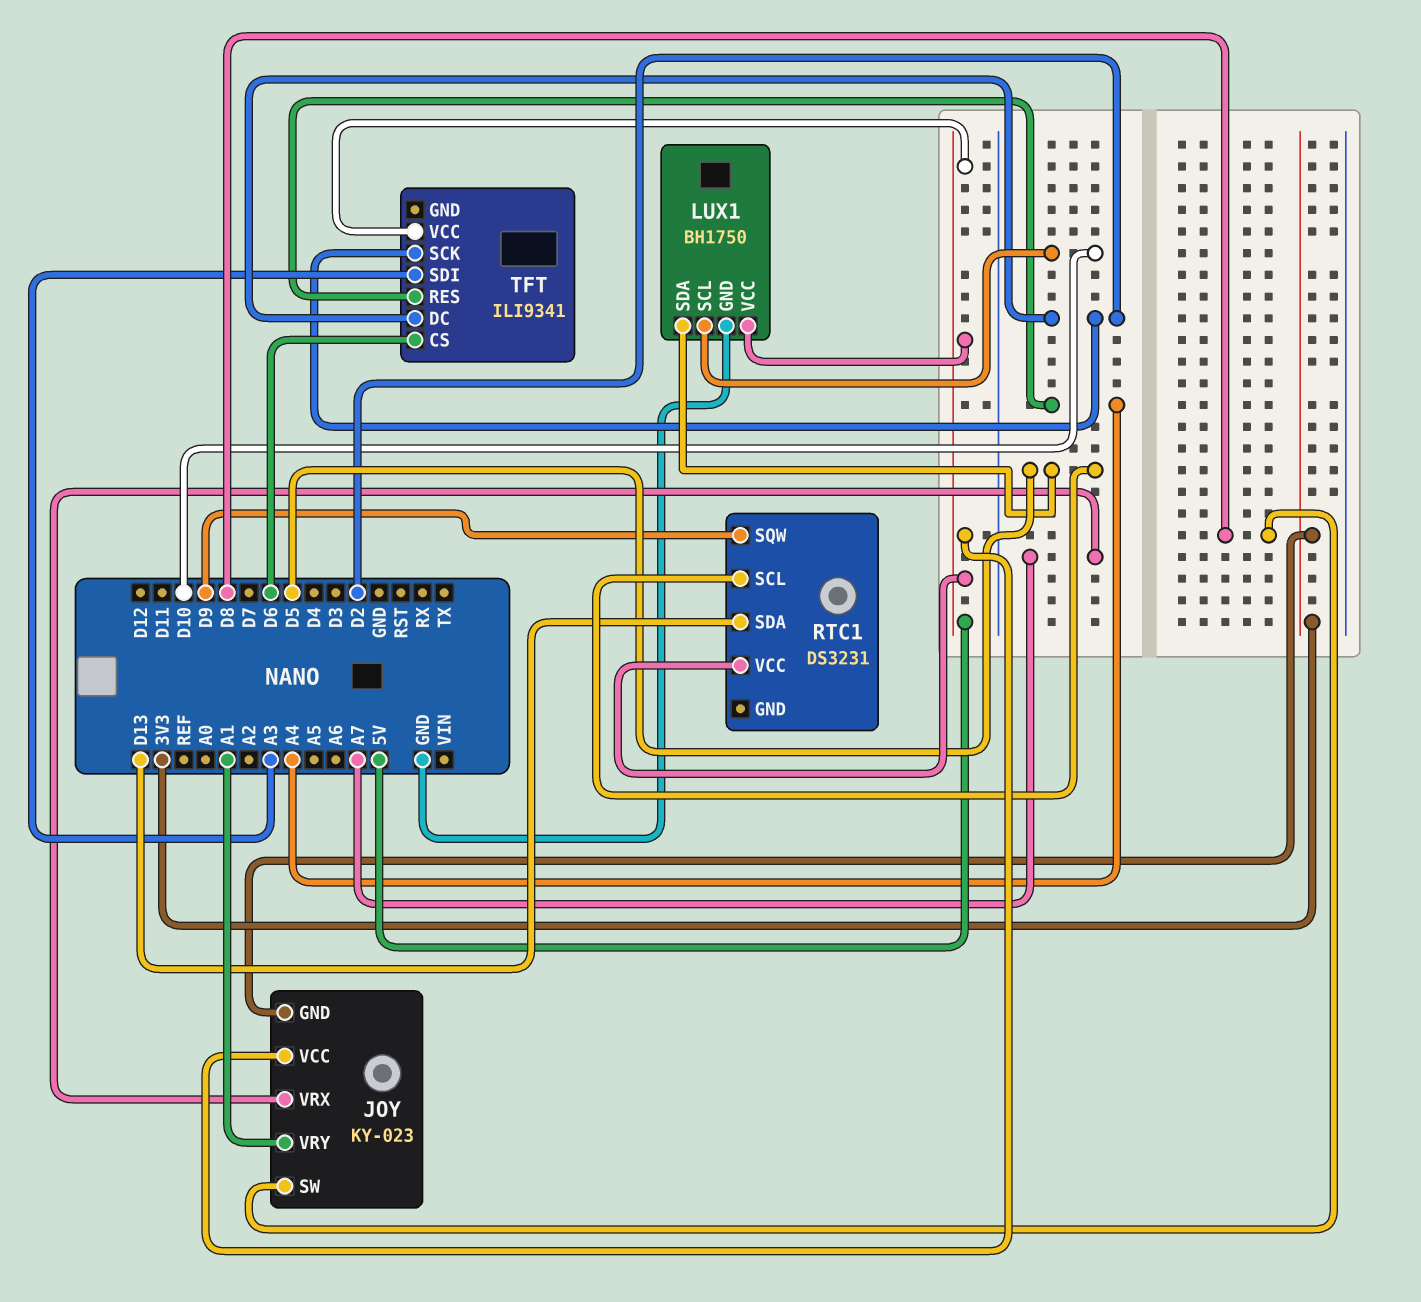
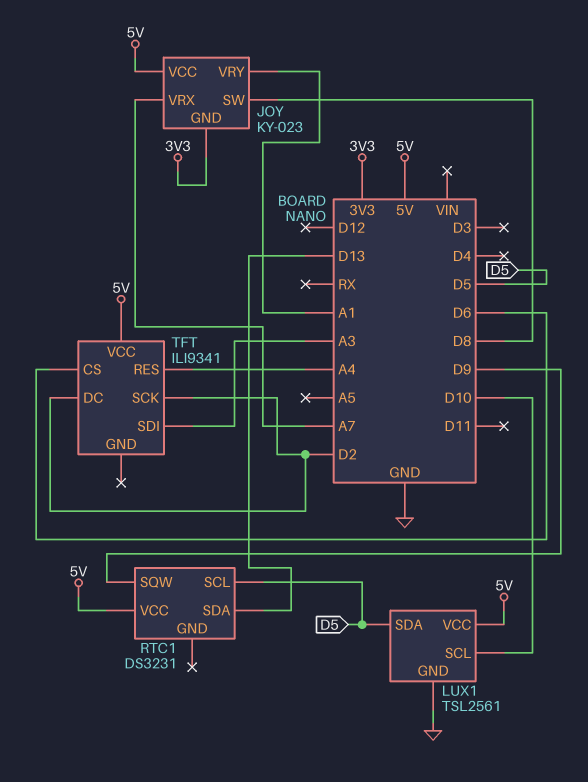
LUX1: BH1750 -> TSL2561

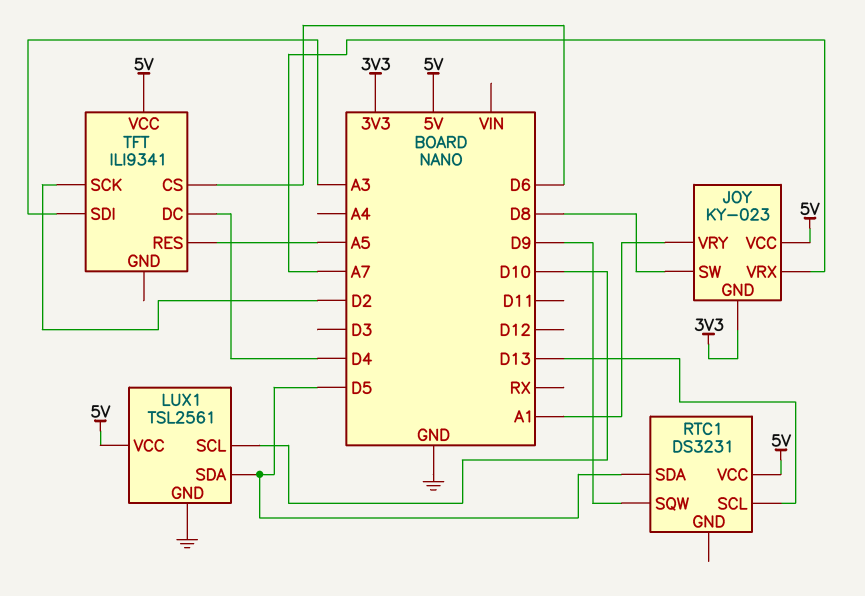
RTC1 pin SCL: D5 -> D13
RTC1 pin SDA: D13 -> D5
TFT pin DC: D2 -> D4
TFT pin RES: A4 -> A5

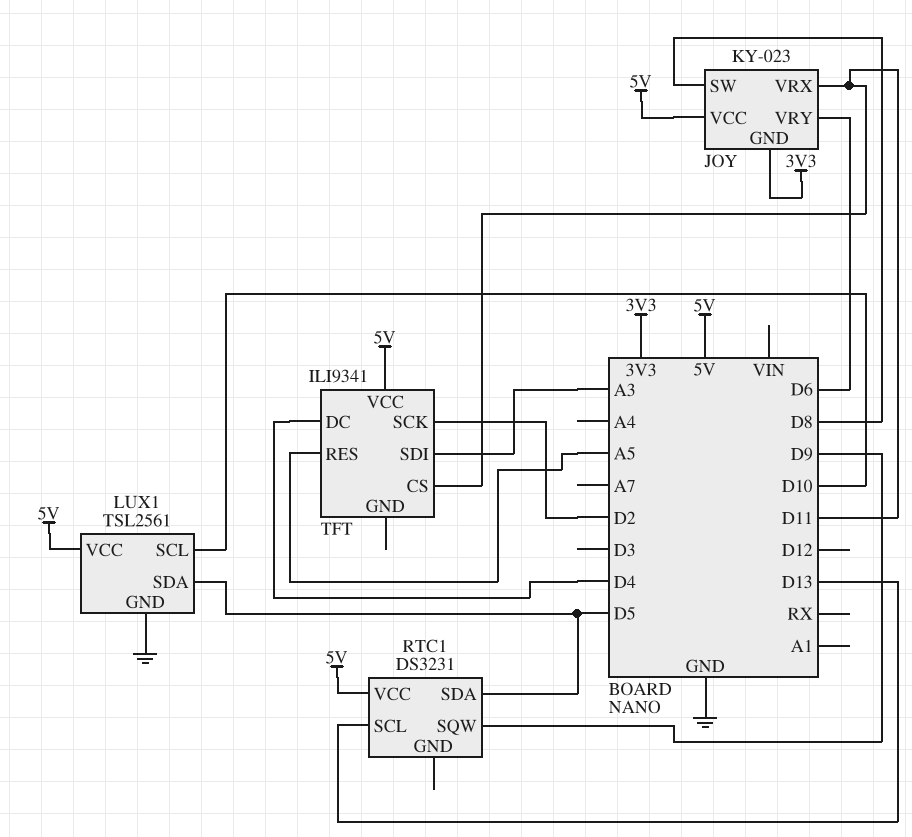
JOY pin VRX: A7 -> D11
JOY pin VRY: A1 -> D6
TFT pin CS: D6 -> D11

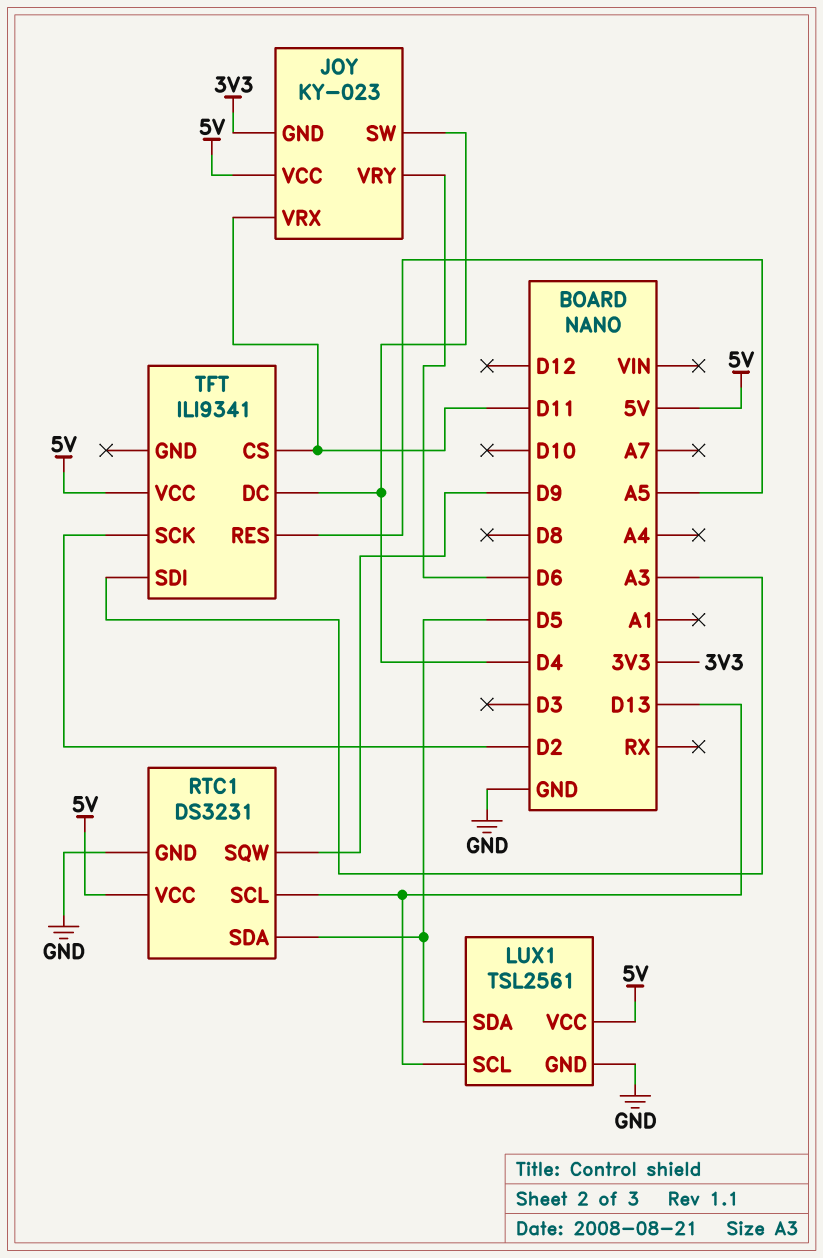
JOY pin SW: D8 -> D4
LUX1 pin SCL: D10 -> D13
RTC1 pin GND: none -> GND

